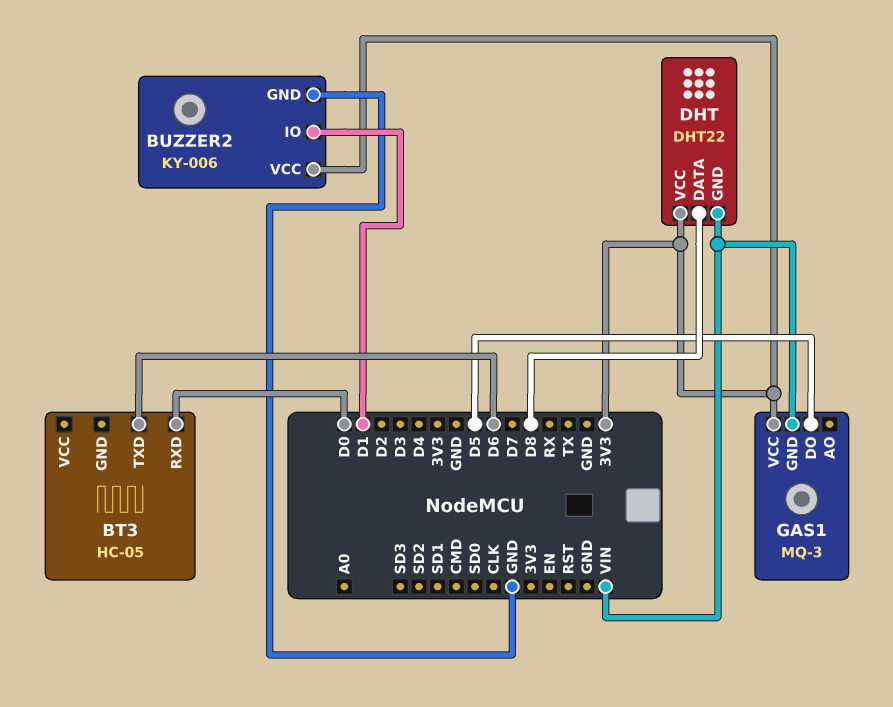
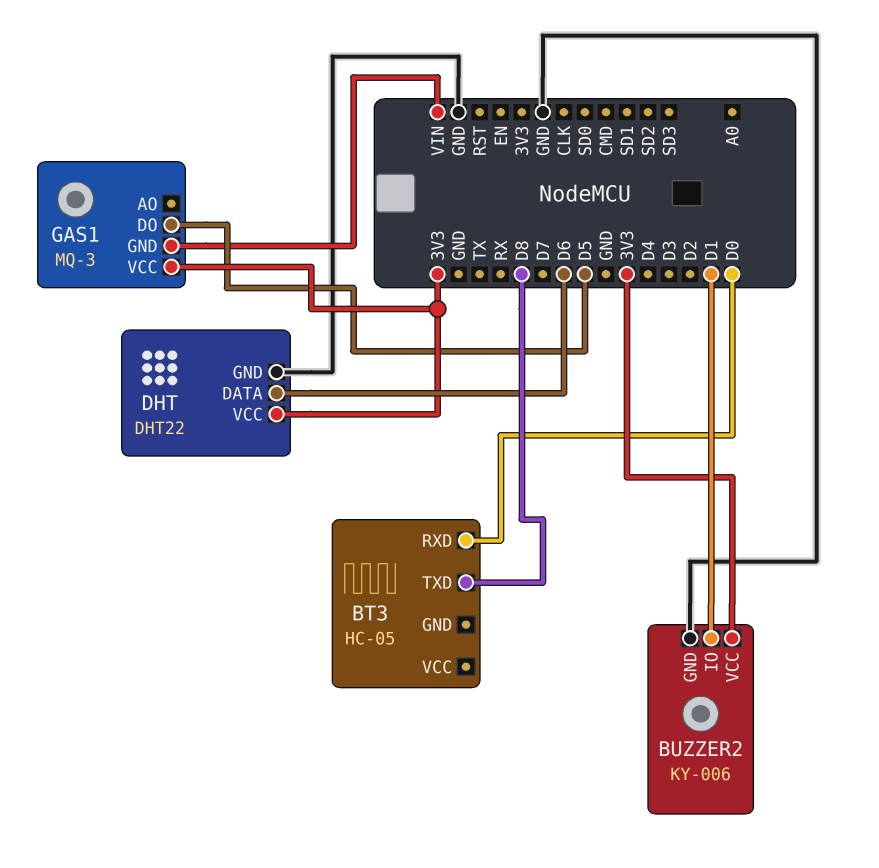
BT3 pin TXD: D6 -> D8
DHT pin DATA: D8 -> D6
DHT pin GND: VIN -> GND

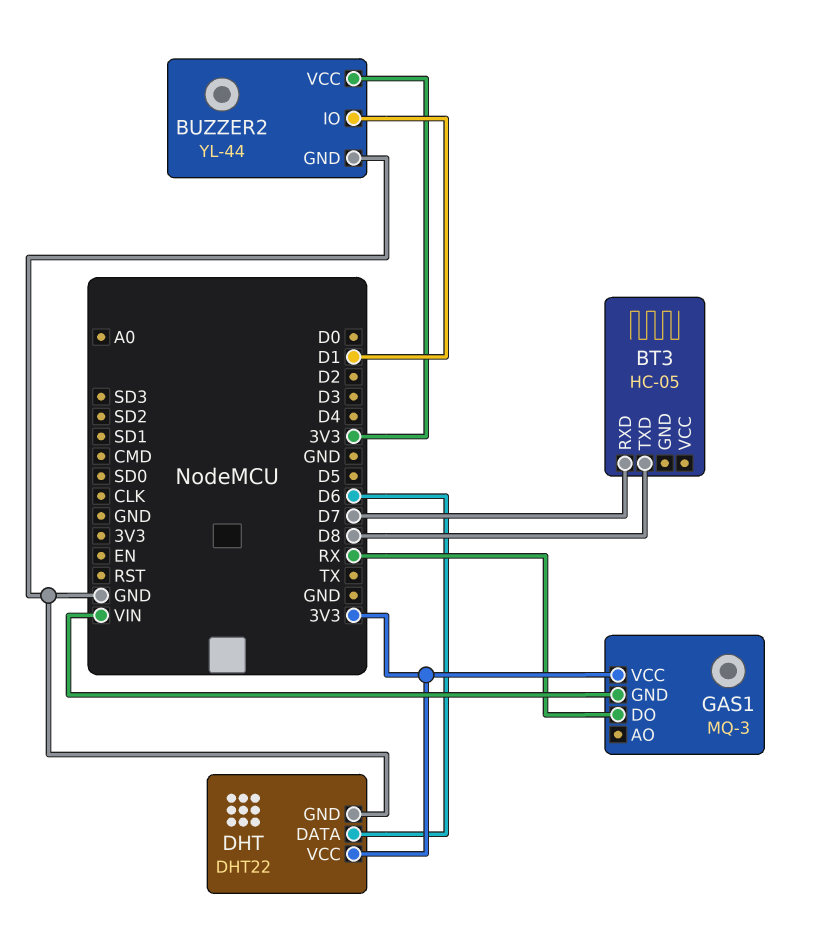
BT3 pin RXD: D0 -> D7
BUZZER2: KY-006 -> YL-44
GAS1 pin DO: D5 -> RX

